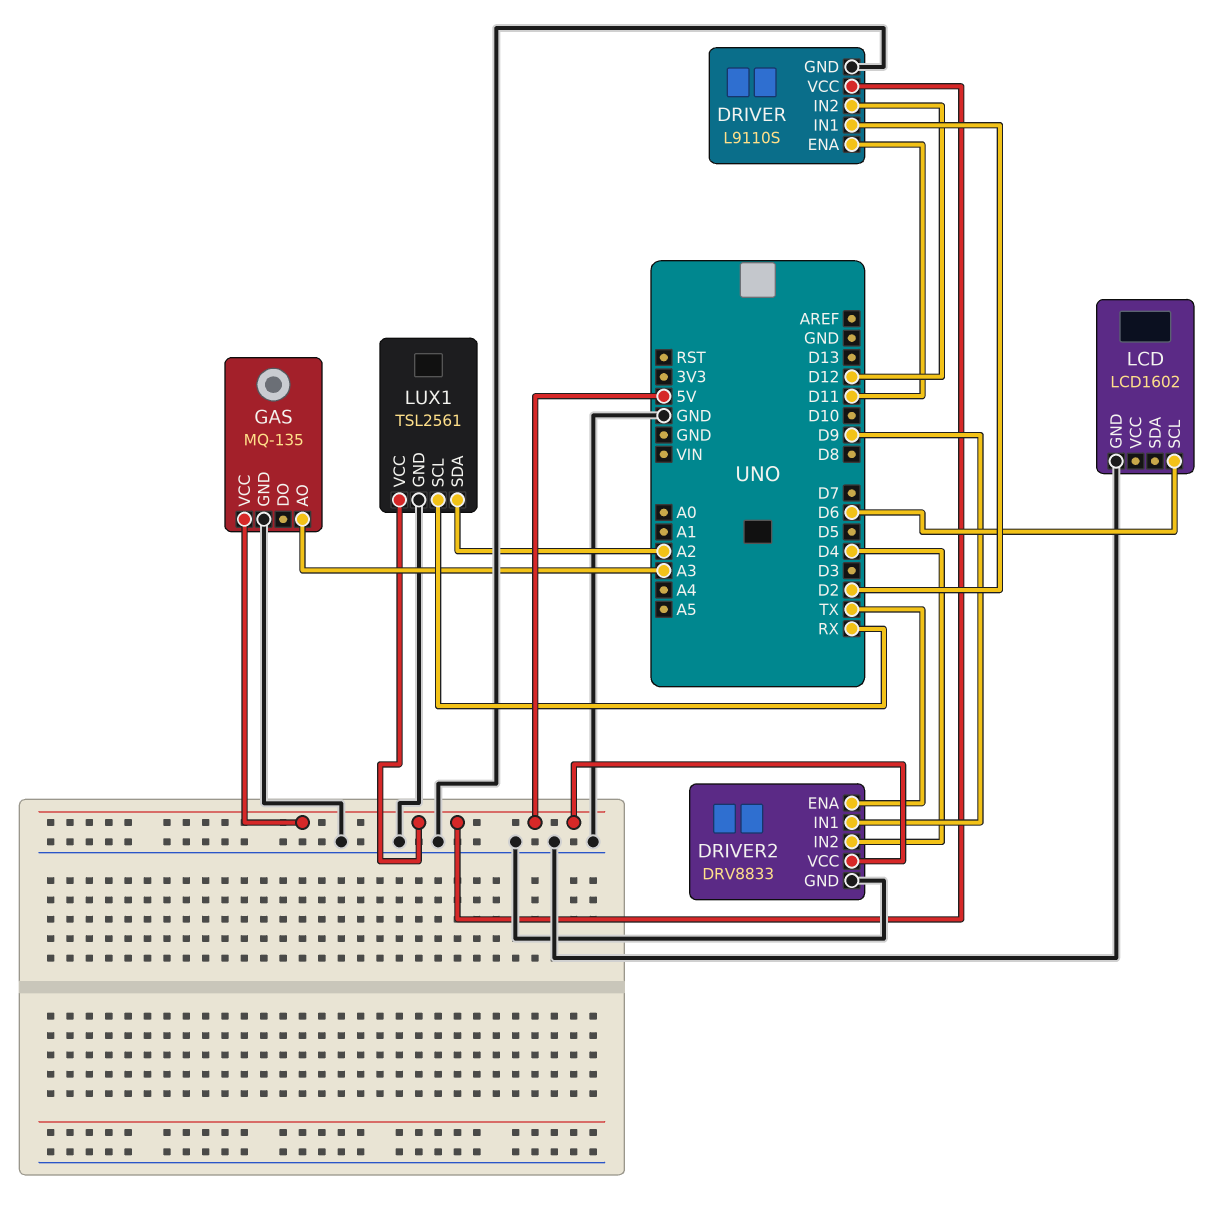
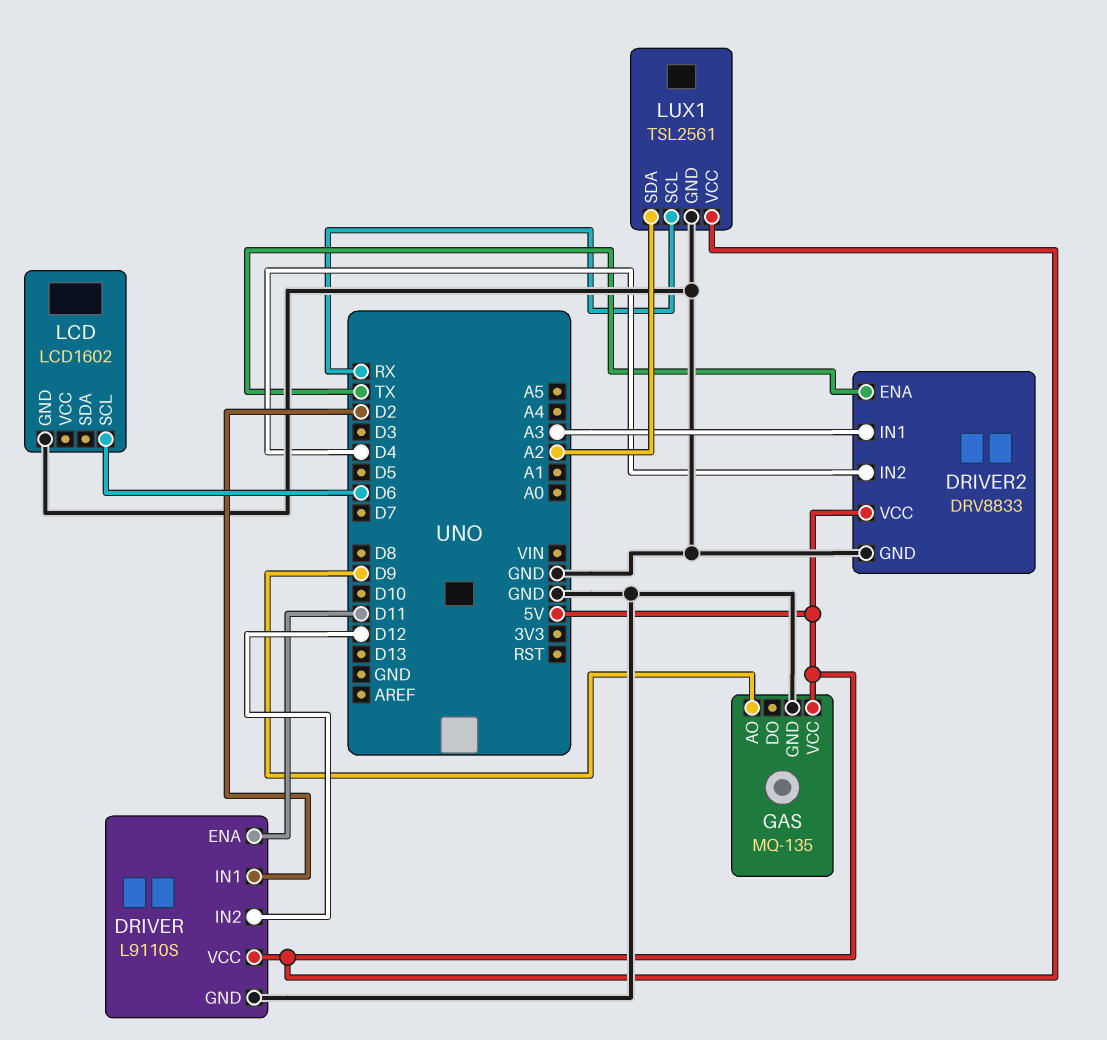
DRIVER2 pin IN1: D9 -> A3
GAS pin AO: A3 -> D9

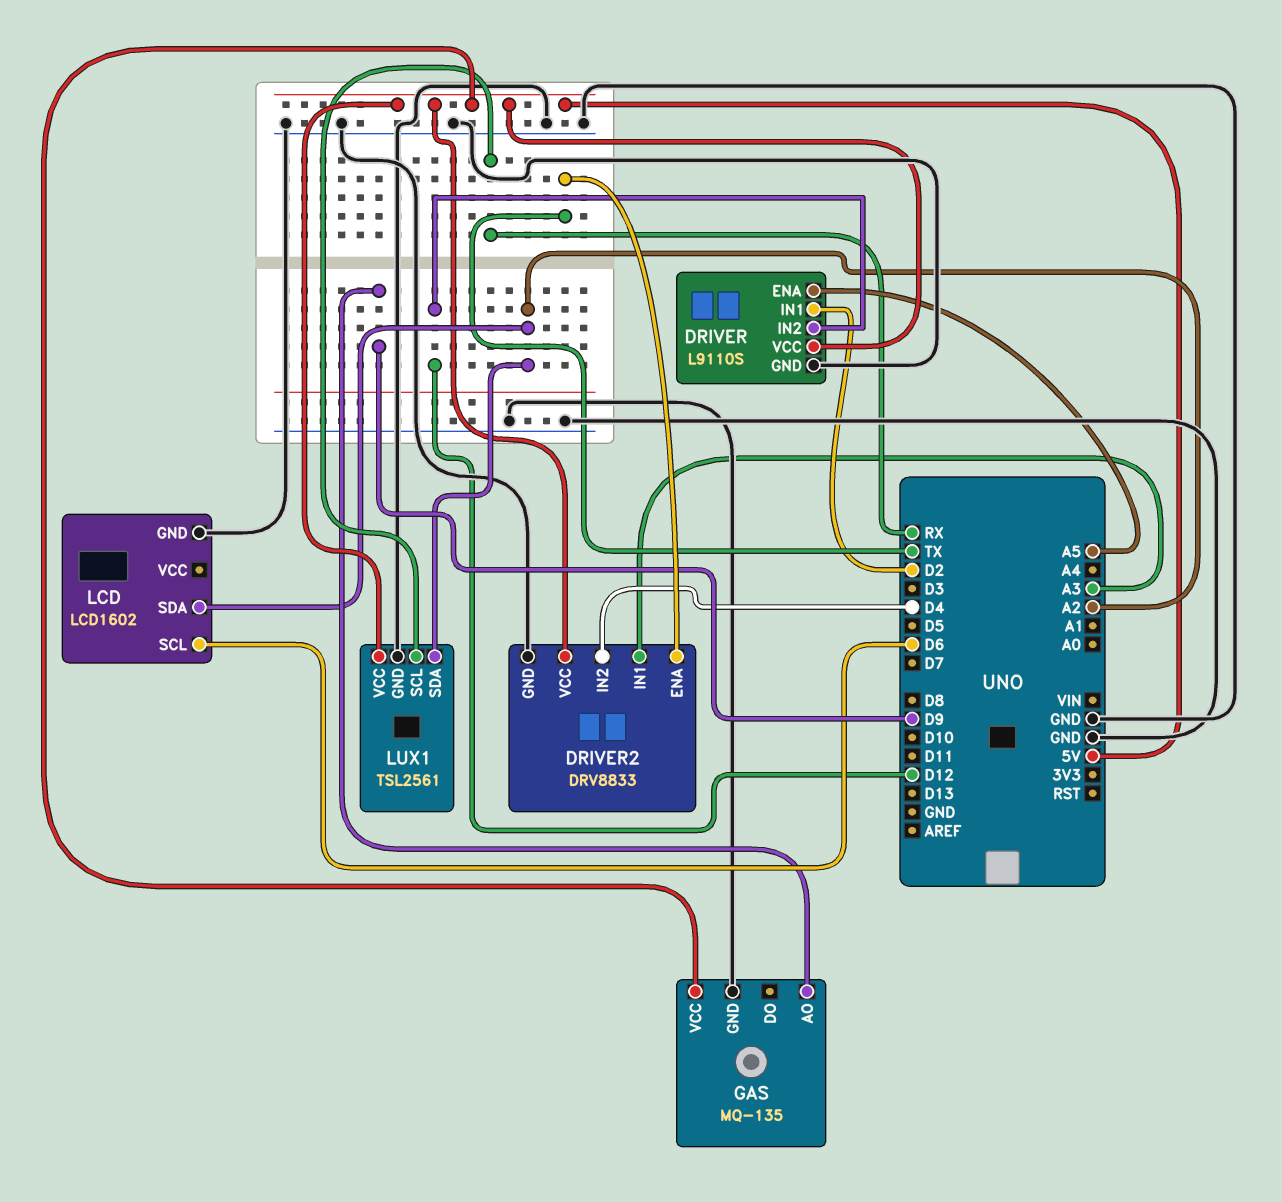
DRIVER pin ENA: D11 -> A5
LCD pin SDA: none -> A2

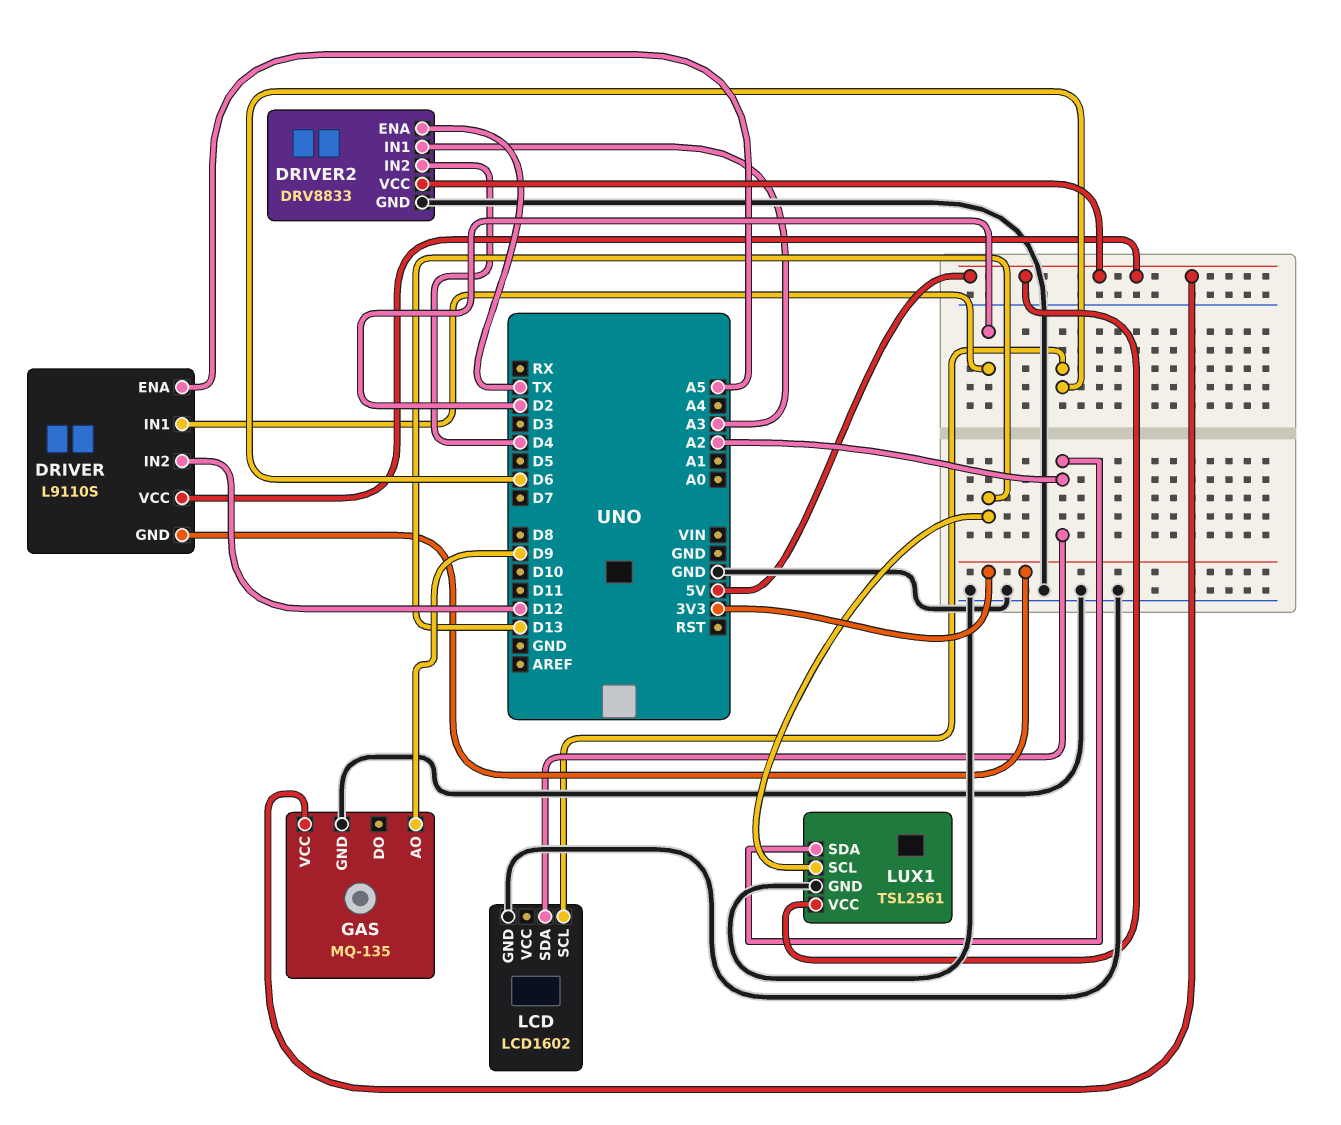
DRIVER pin GND: GND -> 3V3
LUX1 pin SCL: RX -> D13

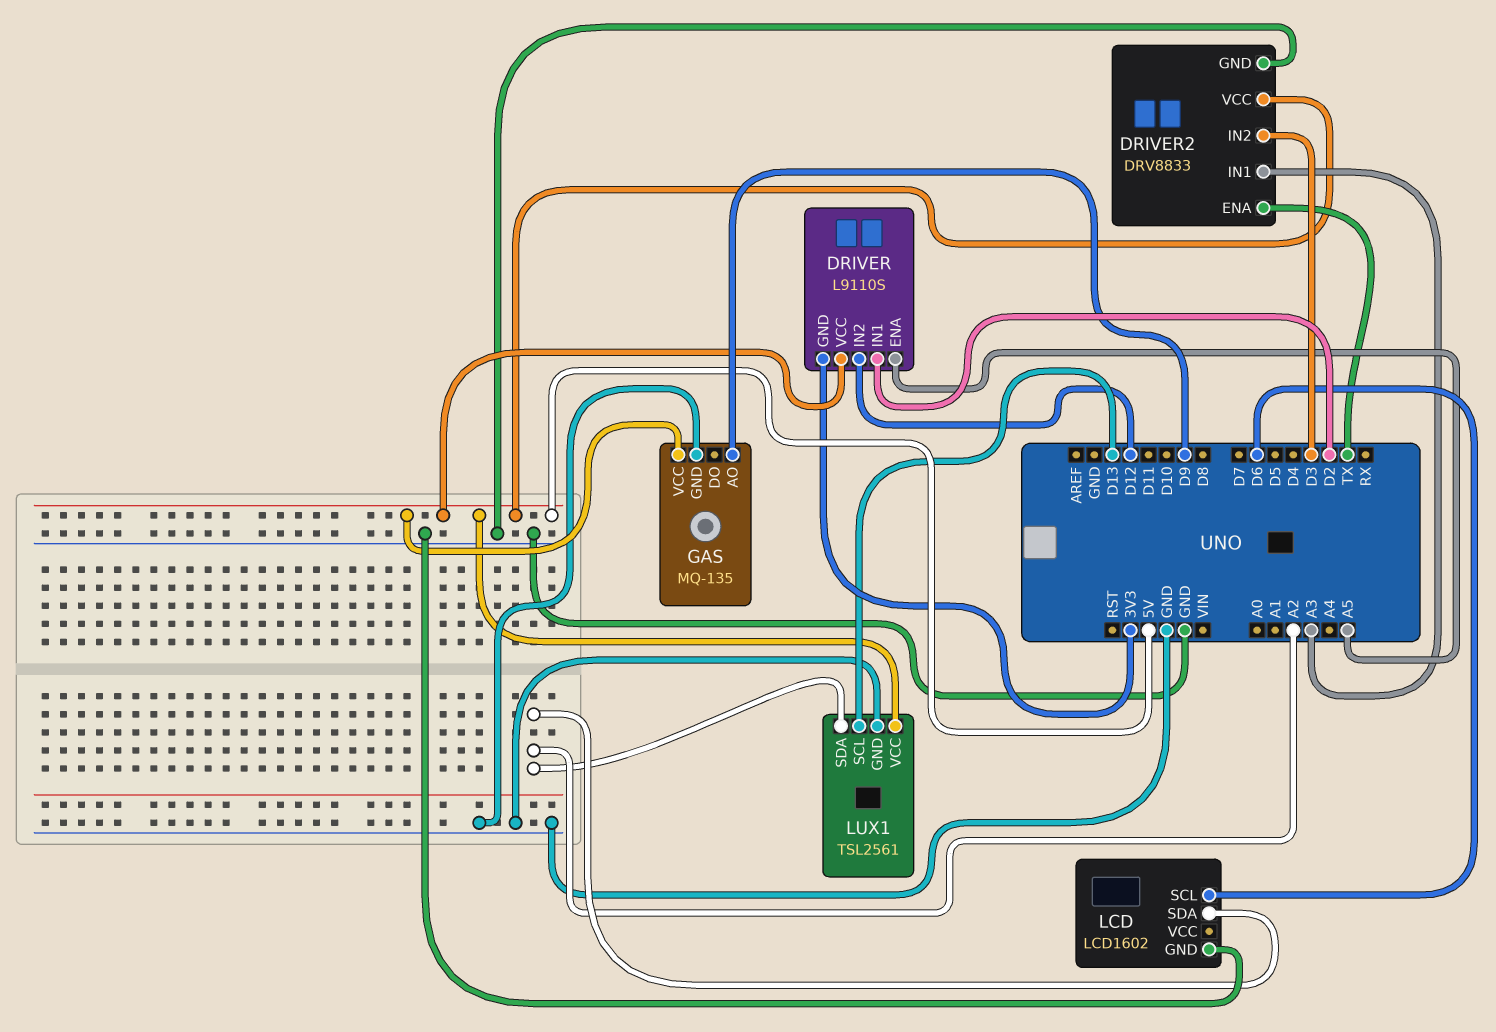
DRIVER2 pin IN2: D4 -> D3

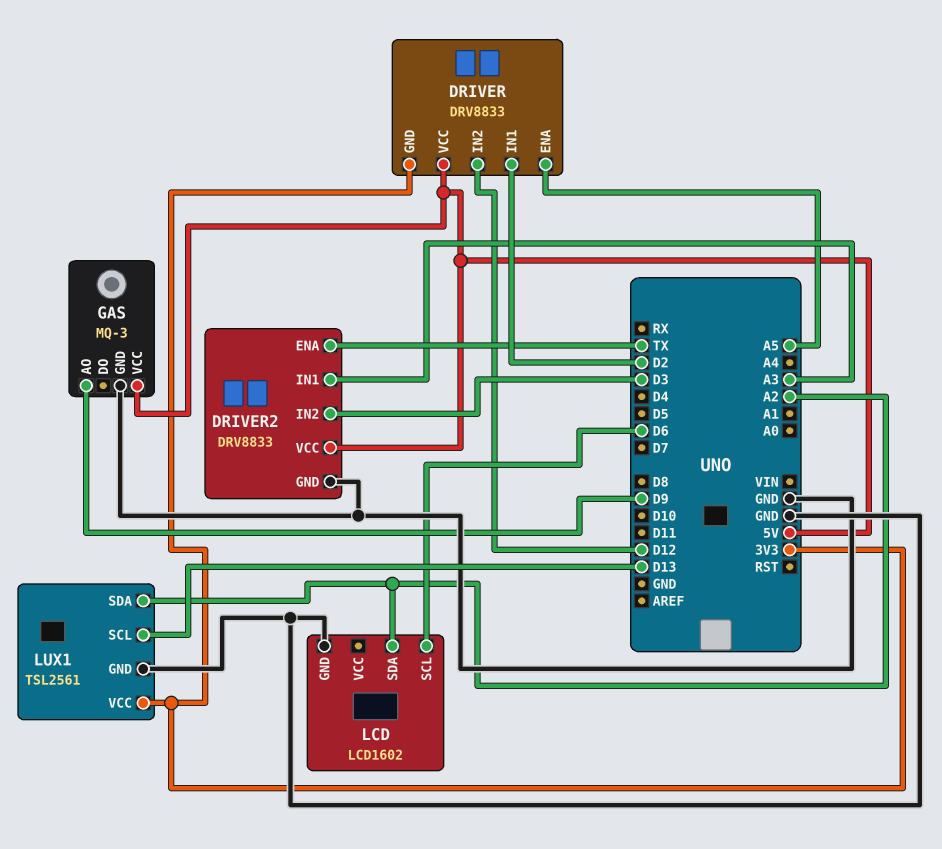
DRIVER: L9110S -> DRV8833
GAS: MQ-135 -> MQ-3
LUX1 pin VCC: 5V -> 3V3

